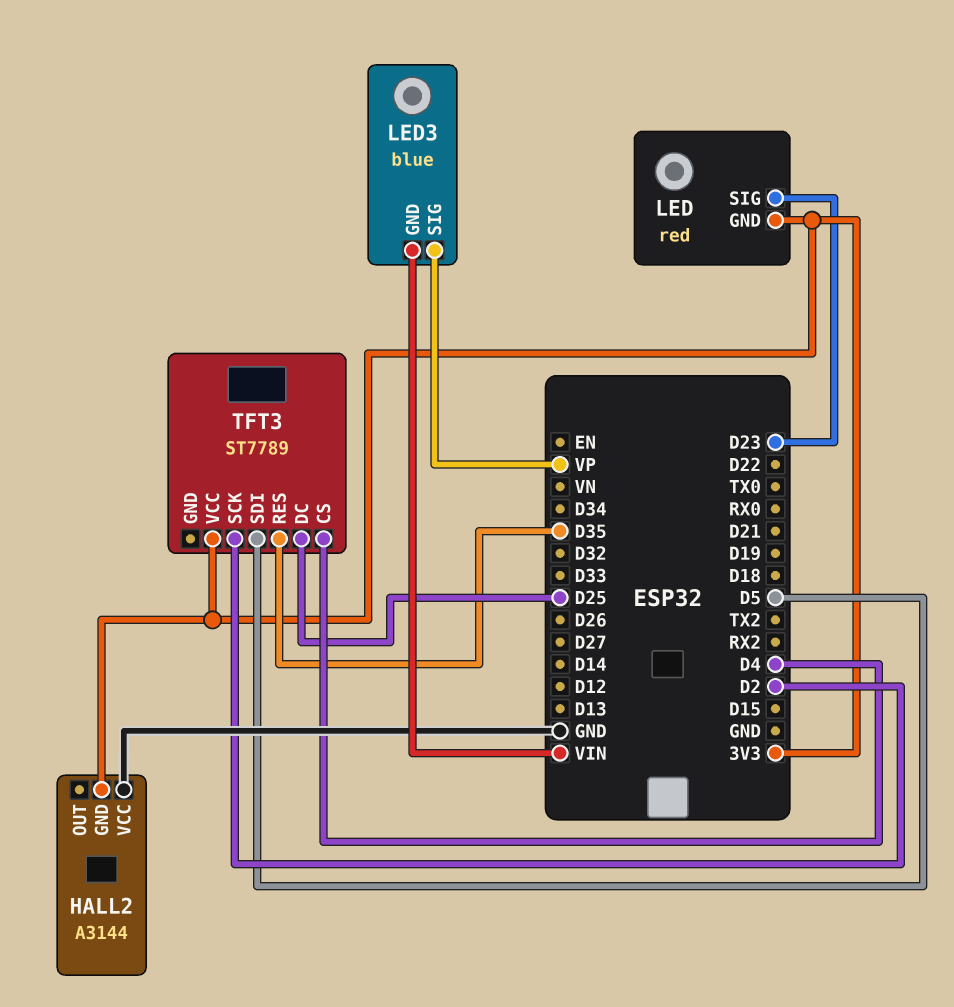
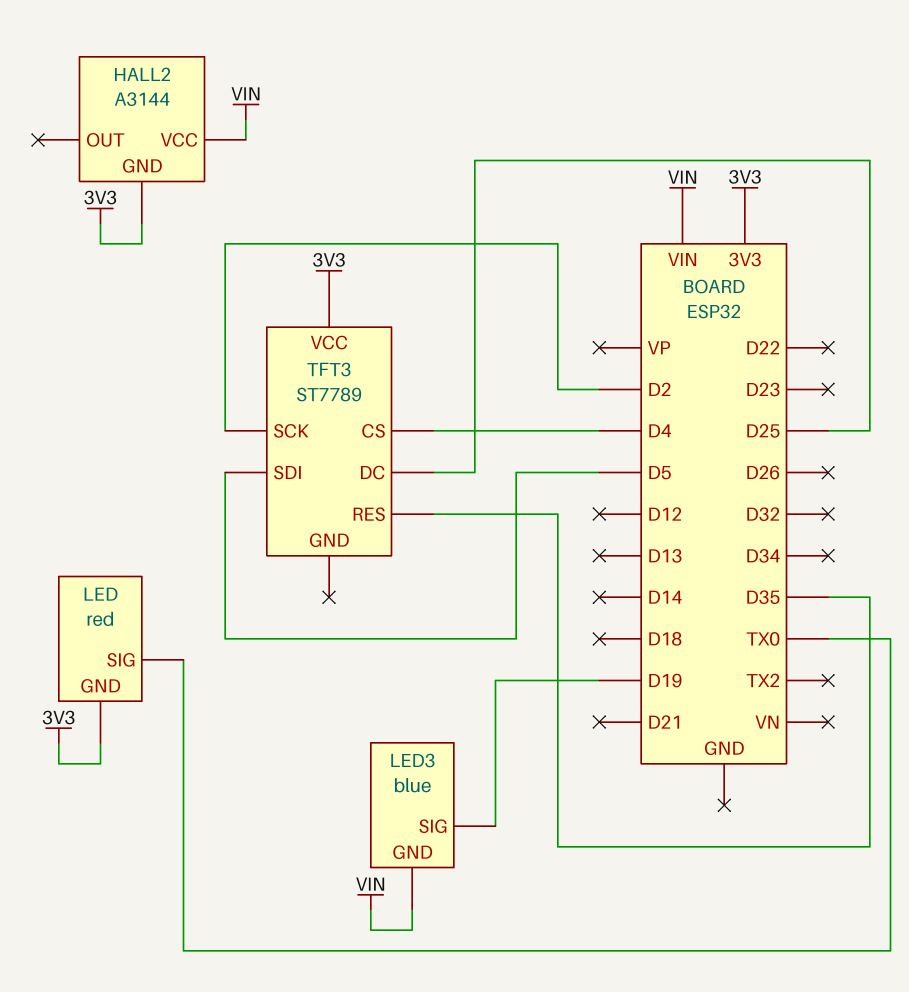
HALL2 pin VCC: GND -> VIN
LED pin SIG: D23 -> TX0
LED3 pin SIG: VP -> D19

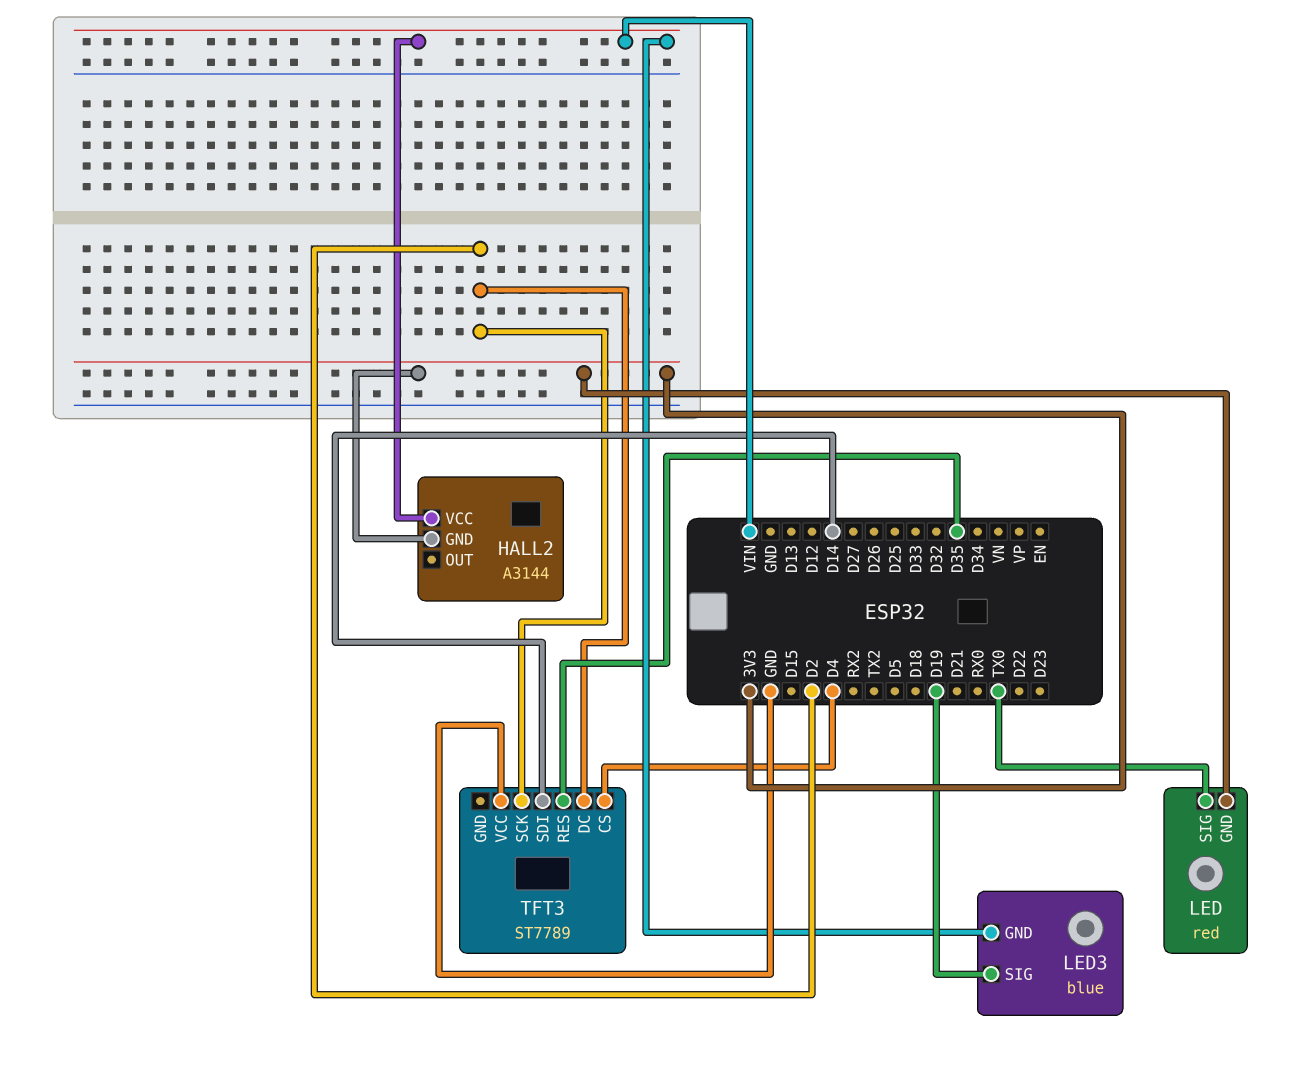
TFT3 pin DC: D25 -> D2
TFT3 pin SDI: D5 -> D14
TFT3 pin VCC: 3V3 -> GND

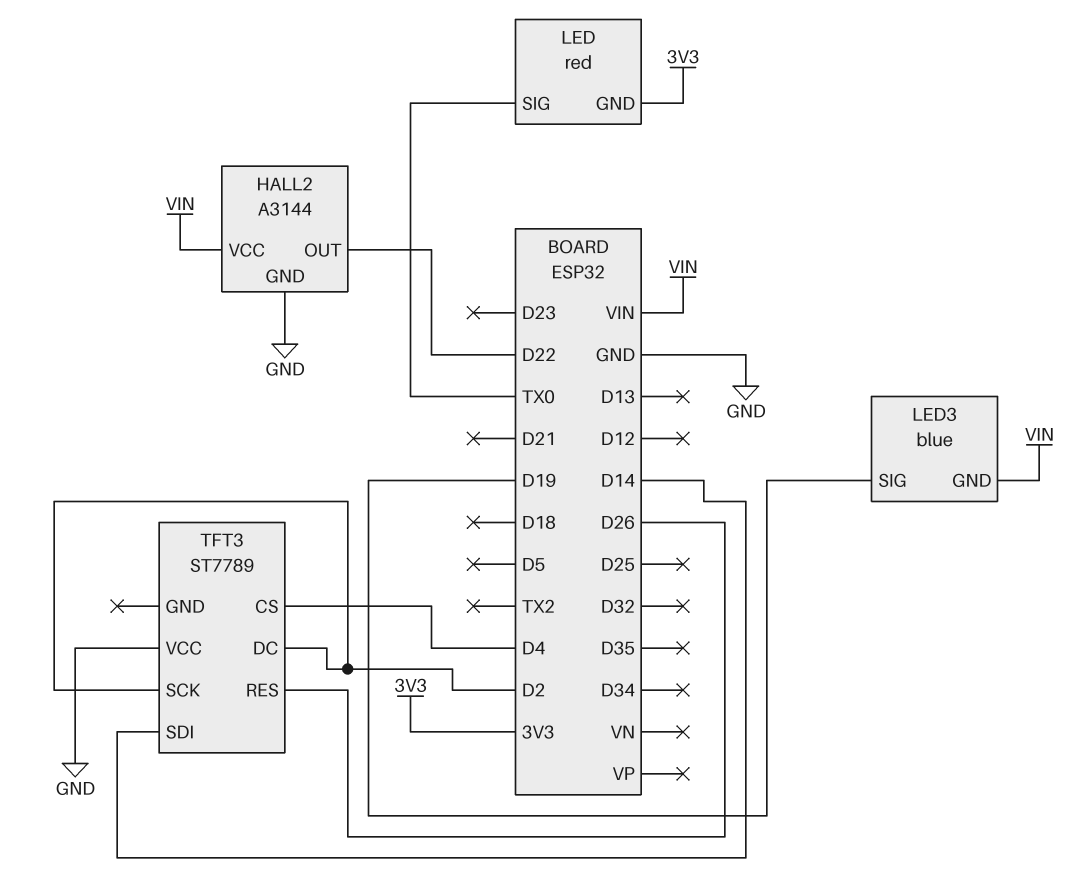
HALL2 pin GND: 3V3 -> GND
HALL2 pin OUT: none -> D22
TFT3 pin RES: D35 -> D26

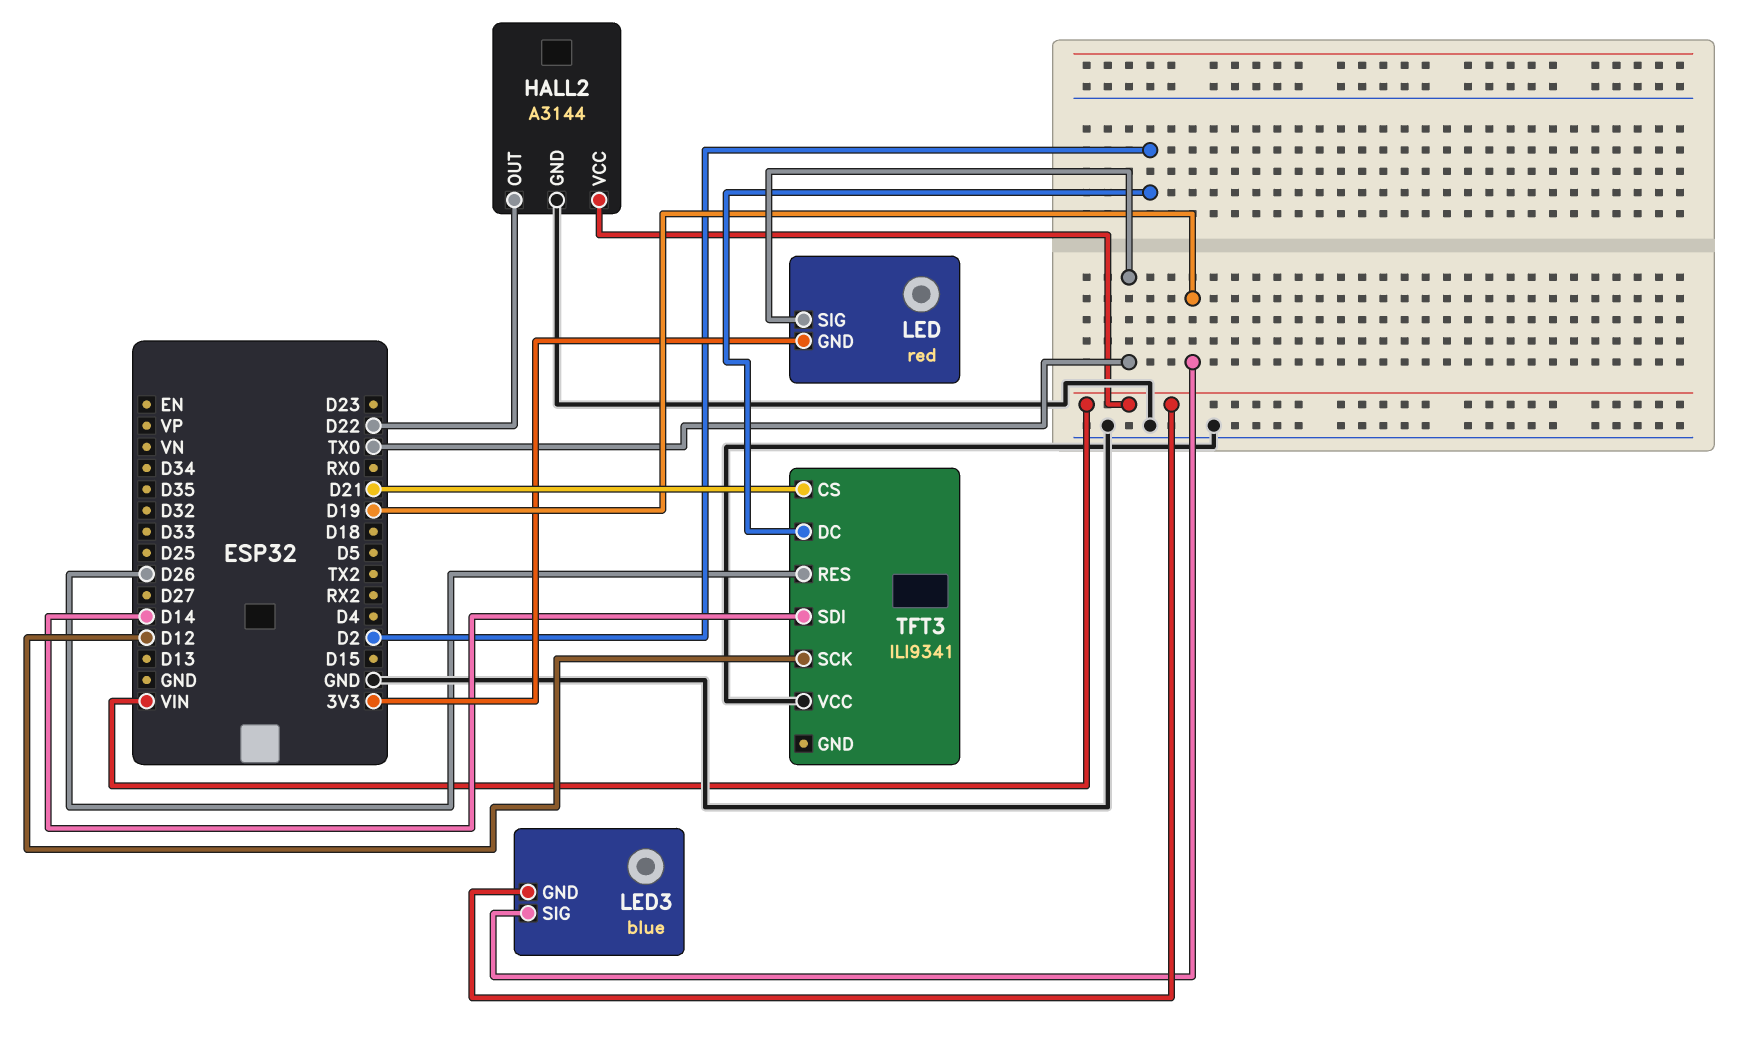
TFT3: ST7789 -> ILI9341
TFT3 pin CS: D4 -> D21
TFT3 pin SCK: D2 -> D12

